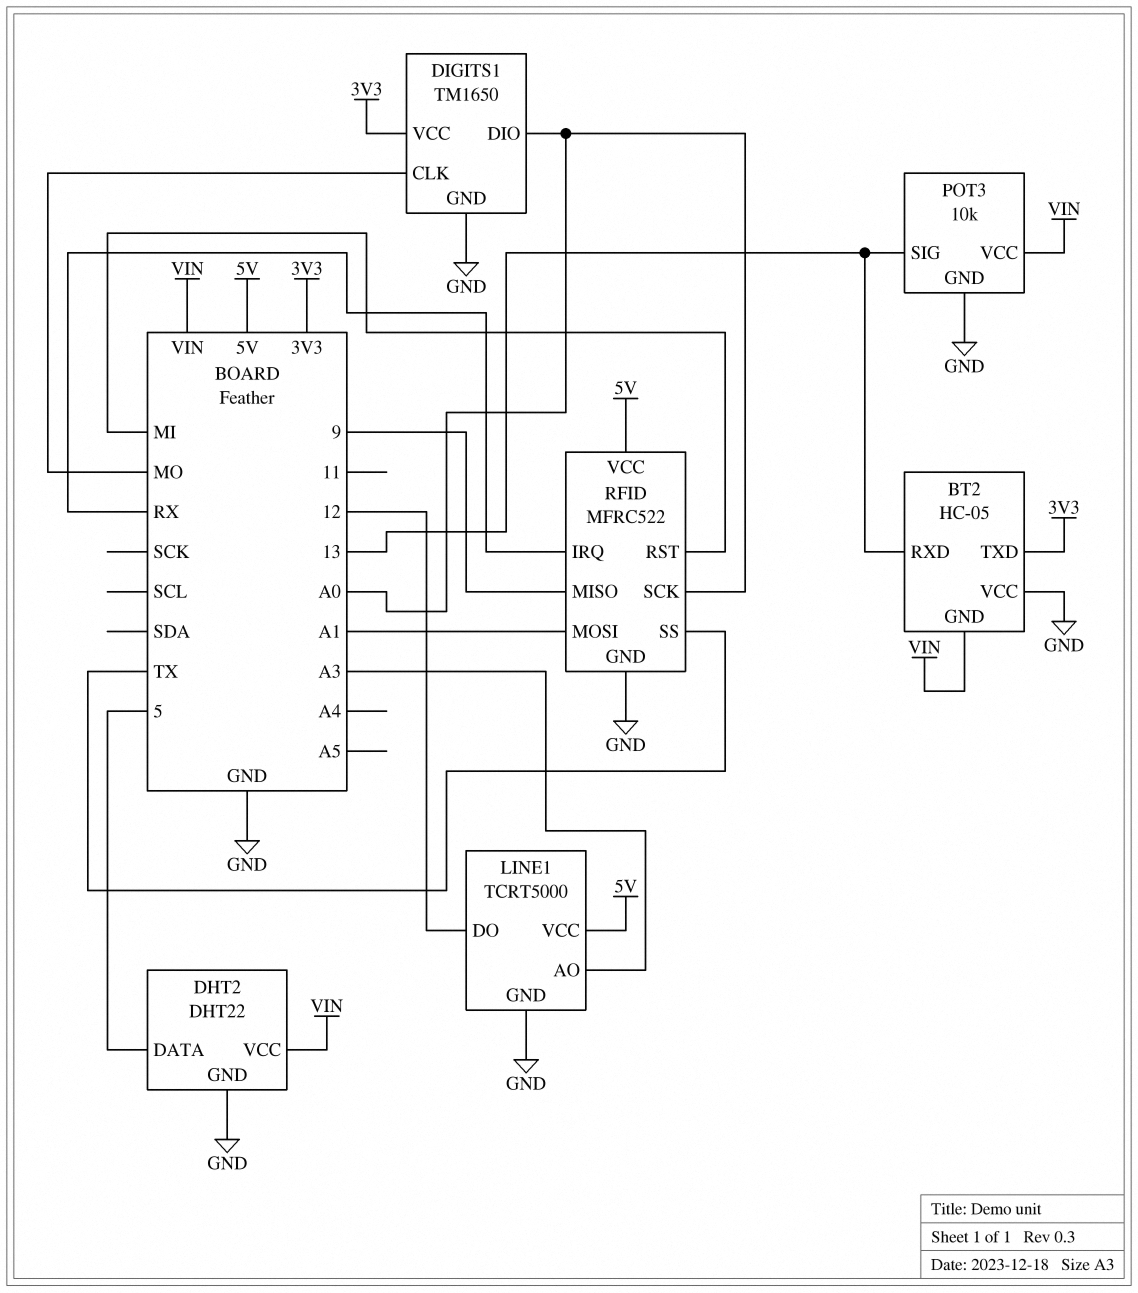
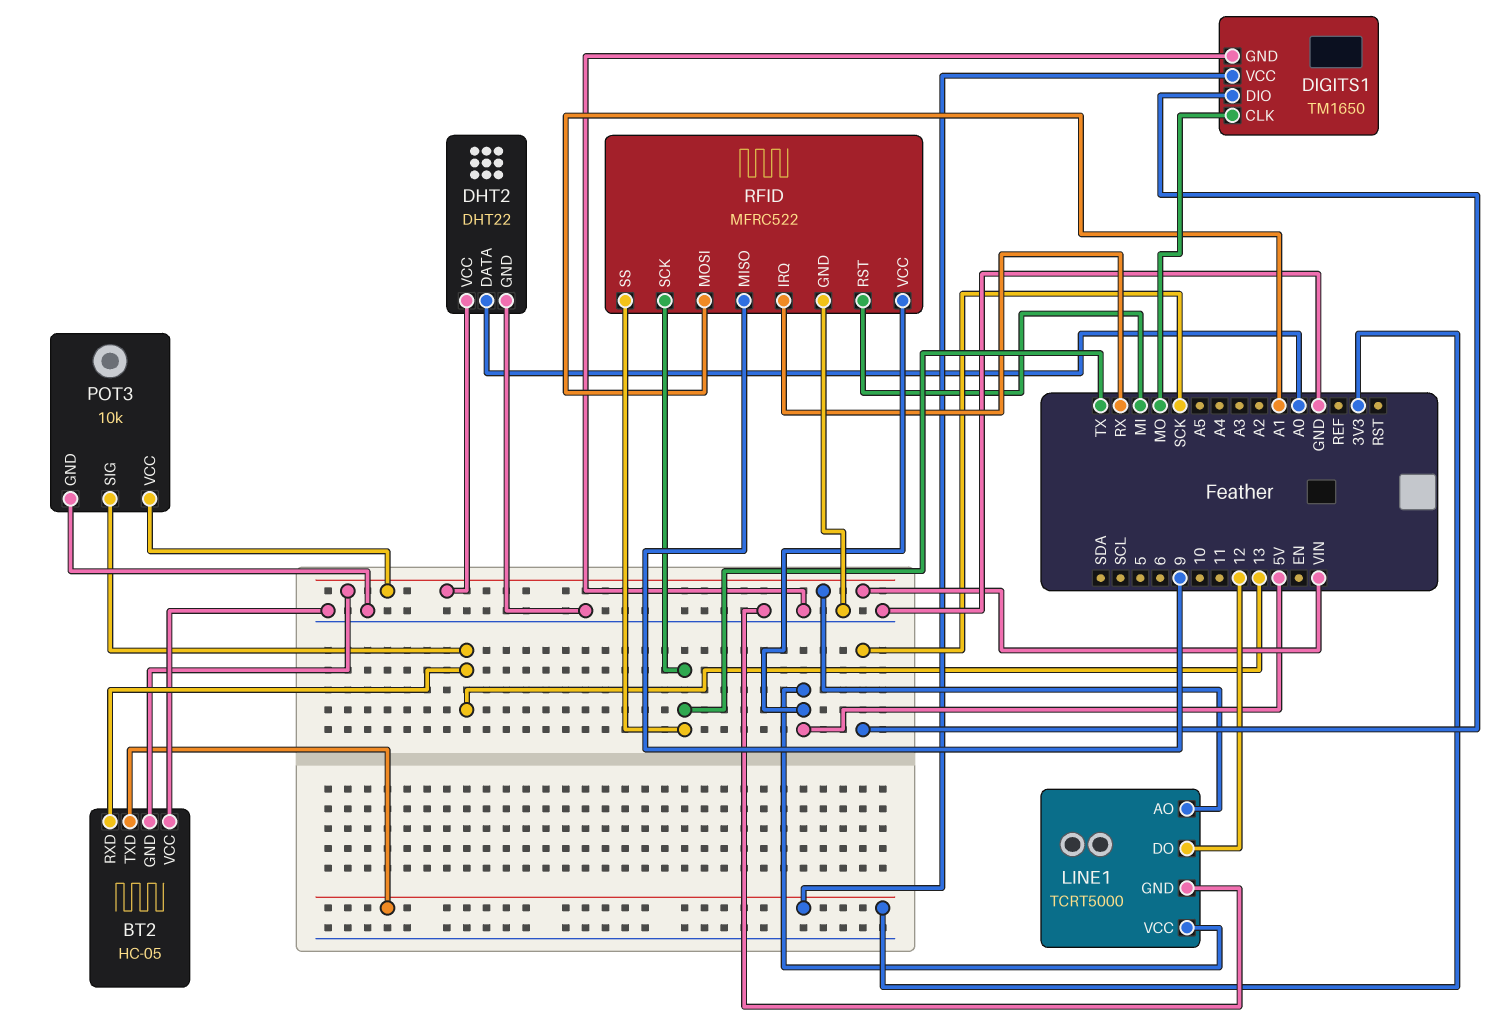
DHT2 pin DATA: 5 -> A0
DIGITS1 pin DIO: A0 -> SCK
LINE1 pin AO: A3 -> VIN
RFID pin SCK: A0 -> TX

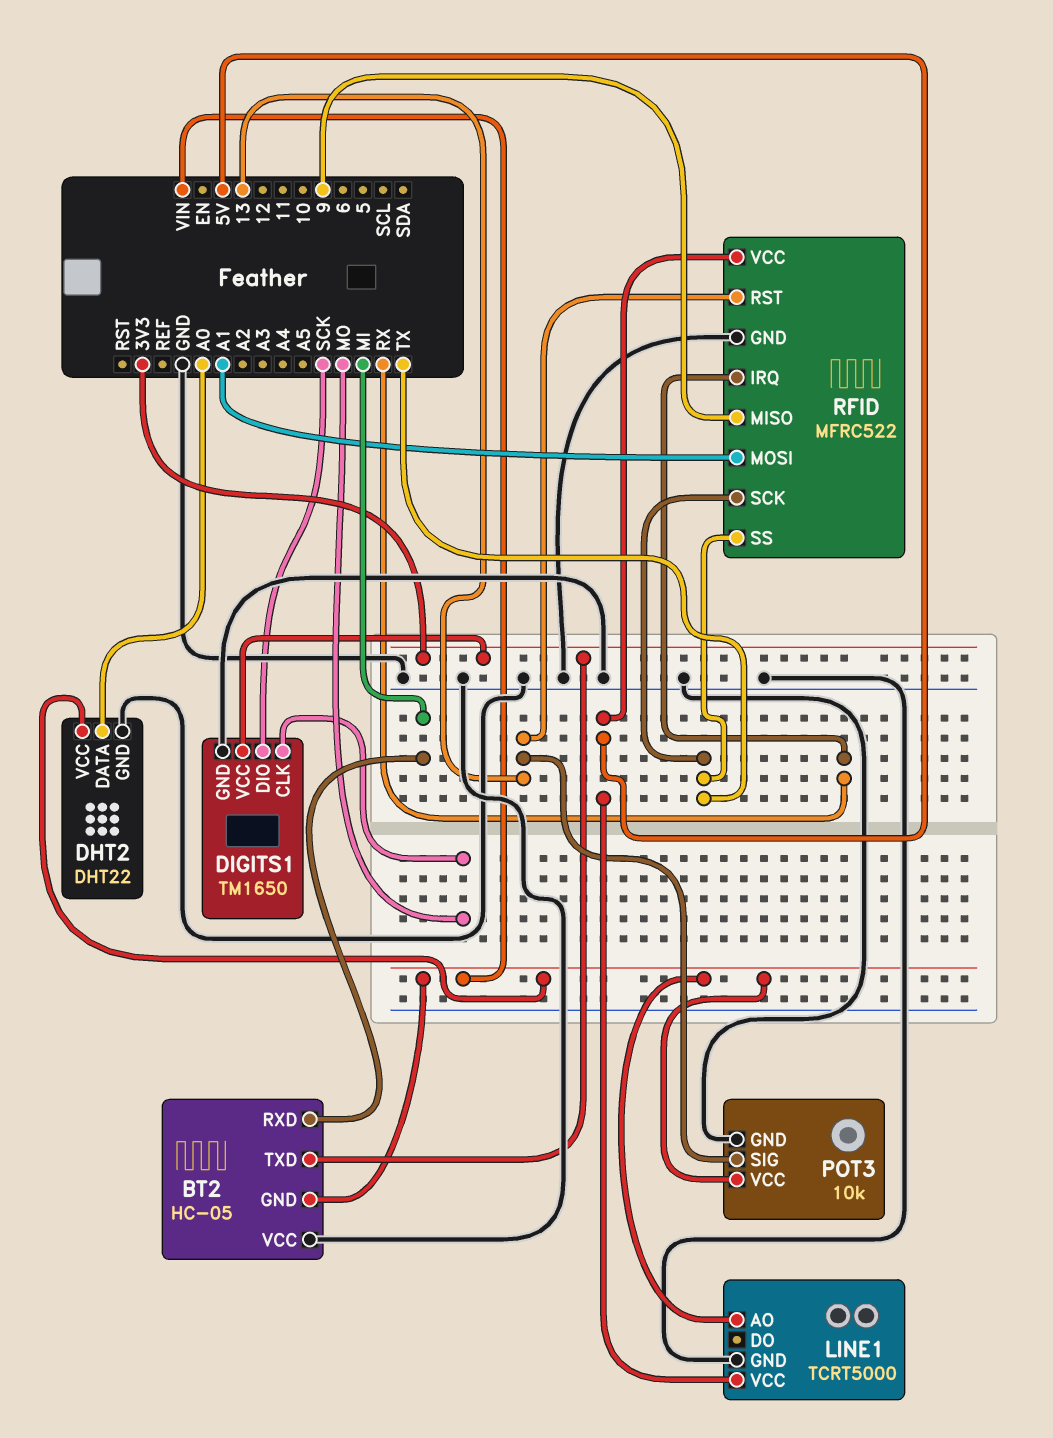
BT2 pin RXD: 13 -> MI
LINE1 pin DO: 12 -> none
RFID pin RST: MI -> 13

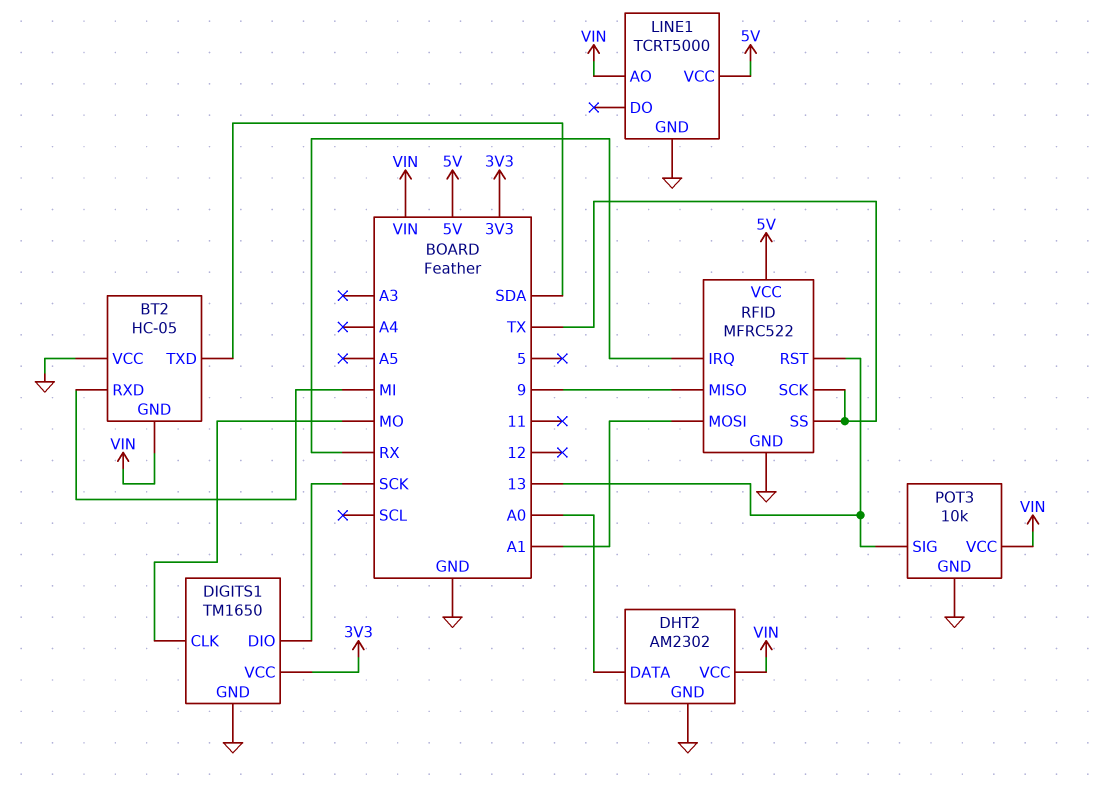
BT2 pin TXD: 3V3 -> SDA
DHT2: DHT22 -> AM2302

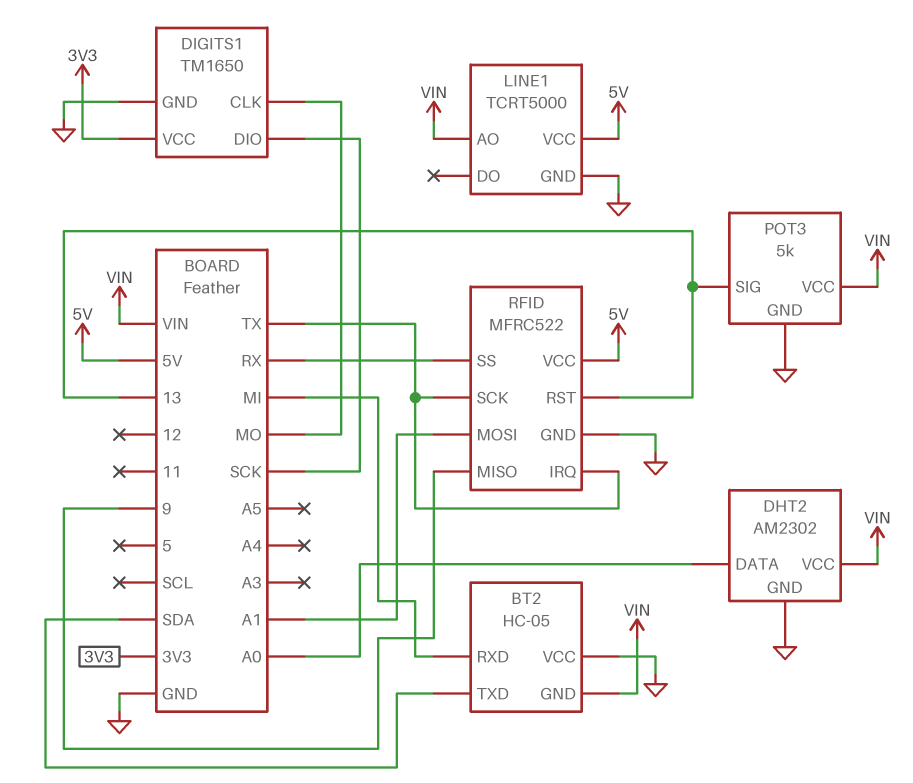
POT3: 10k -> 5k
RFID pin IRQ: RX -> TX
RFID pin SS: TX -> RX

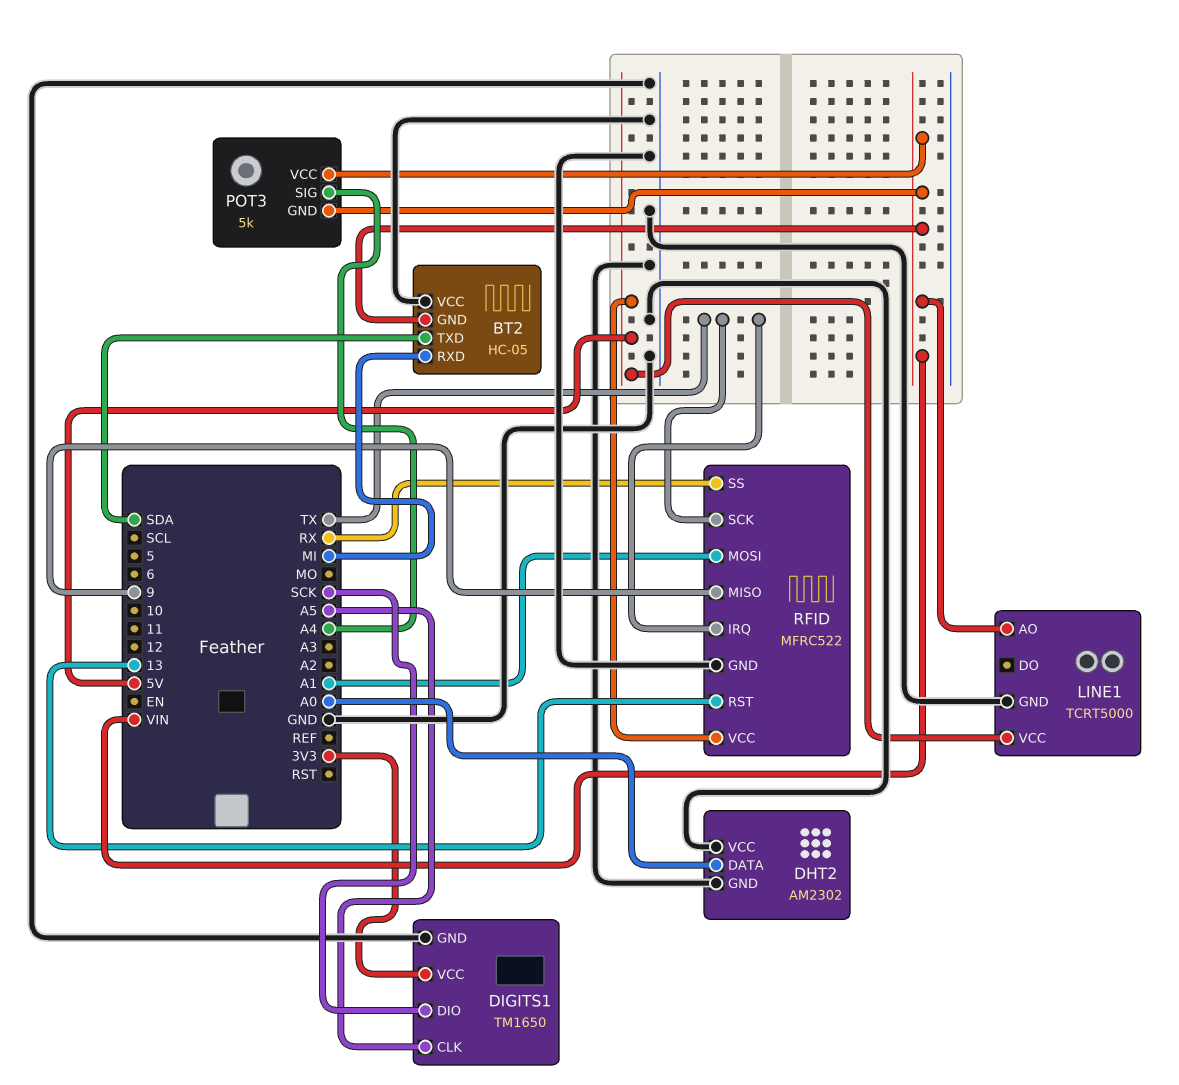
DHT2 pin VCC: VIN -> GND
DIGITS1 pin CLK: MO -> A5
POT3 pin GND: GND -> VIN
POT3 pin SIG: 13 -> A4

